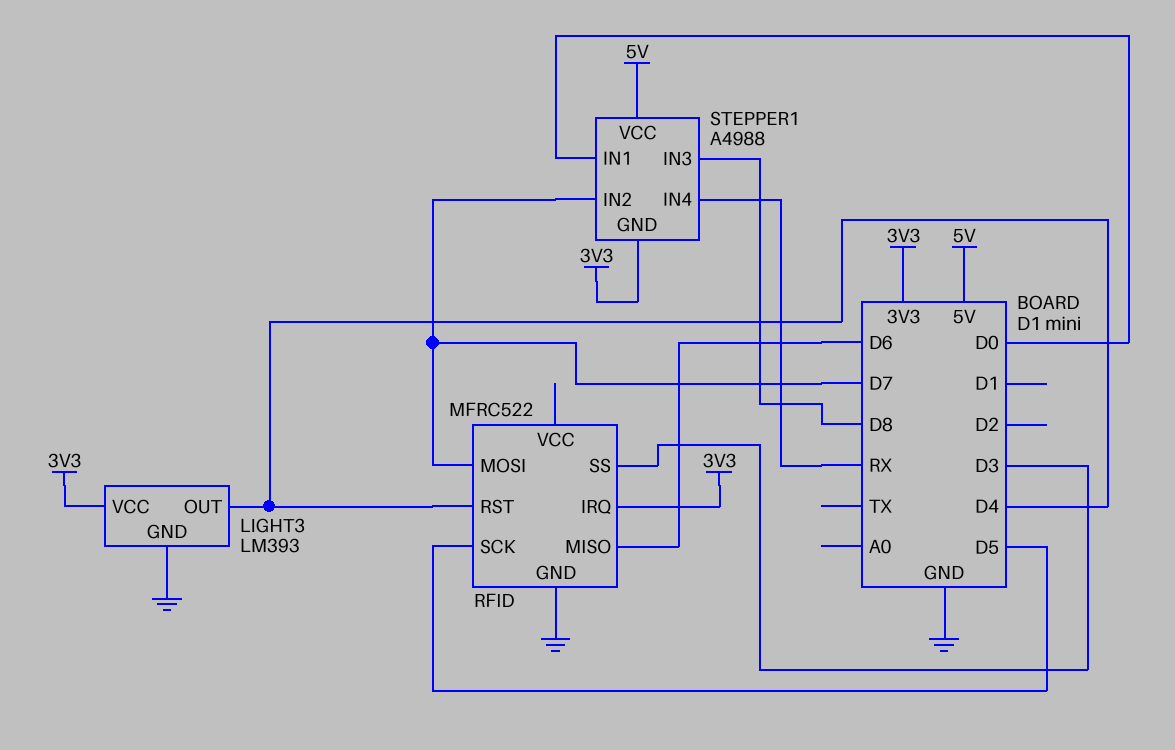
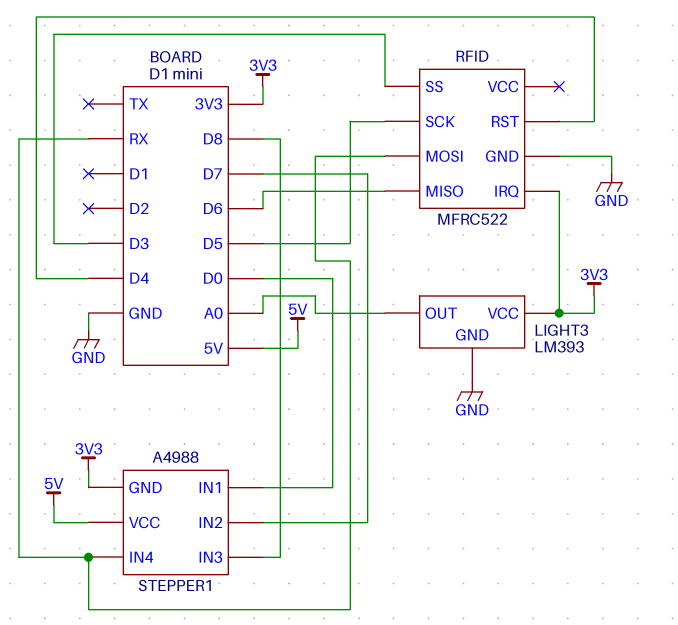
LIGHT3 pin OUT: D4 -> A0
RFID pin MOSI: D7 -> RX

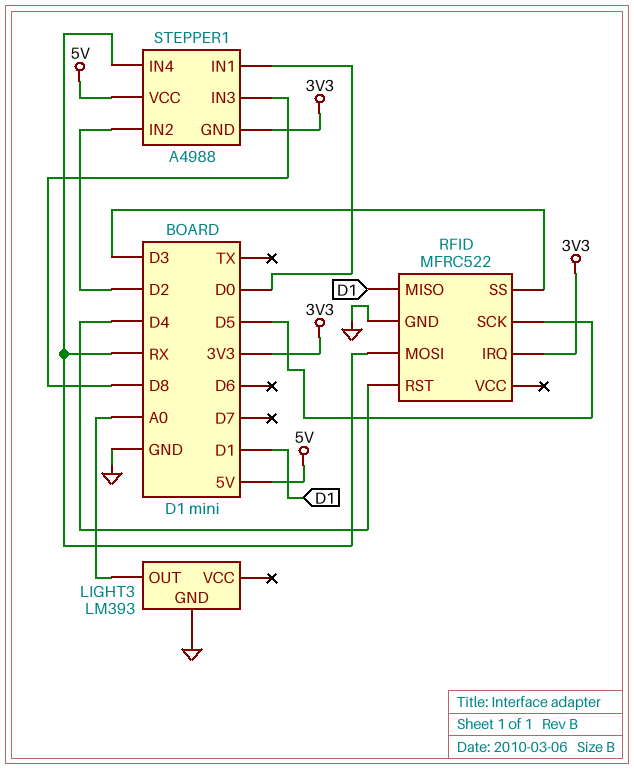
LIGHT3 pin VCC: 3V3 -> none
RFID pin MISO: D6 -> D1
STEPPER1 pin IN2: D7 -> D2

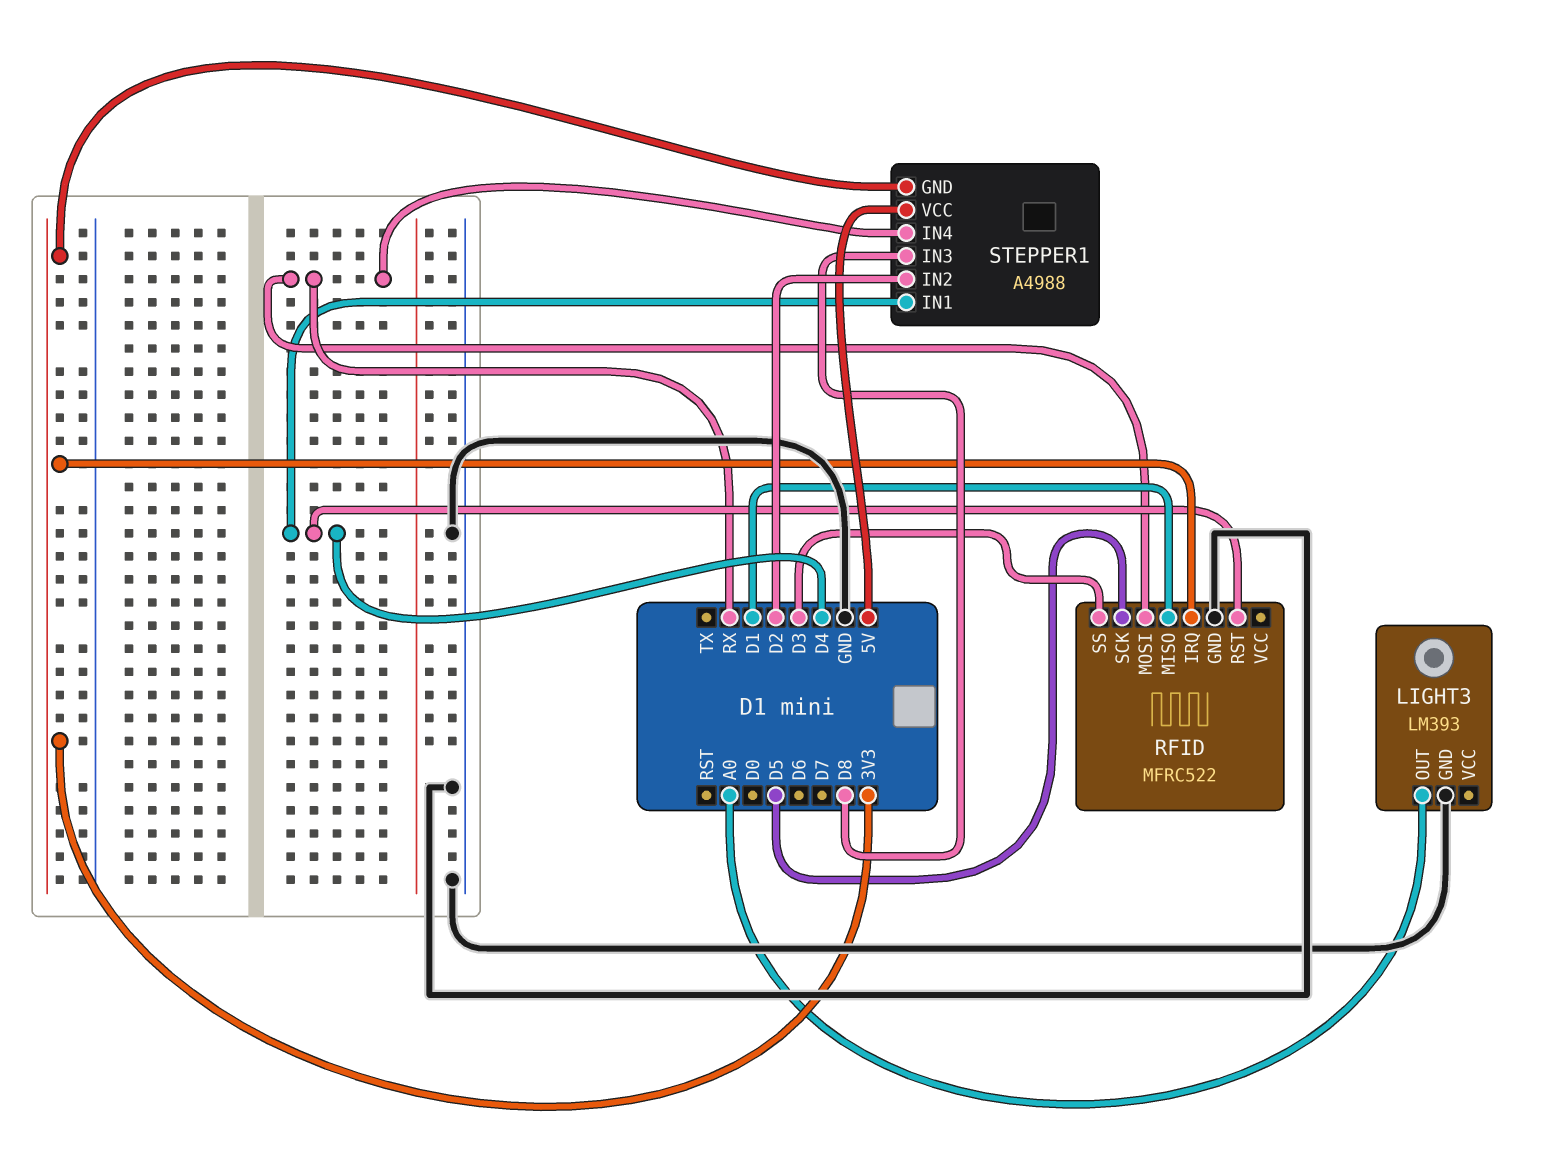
STEPPER1 pin IN1: D0 -> D4

